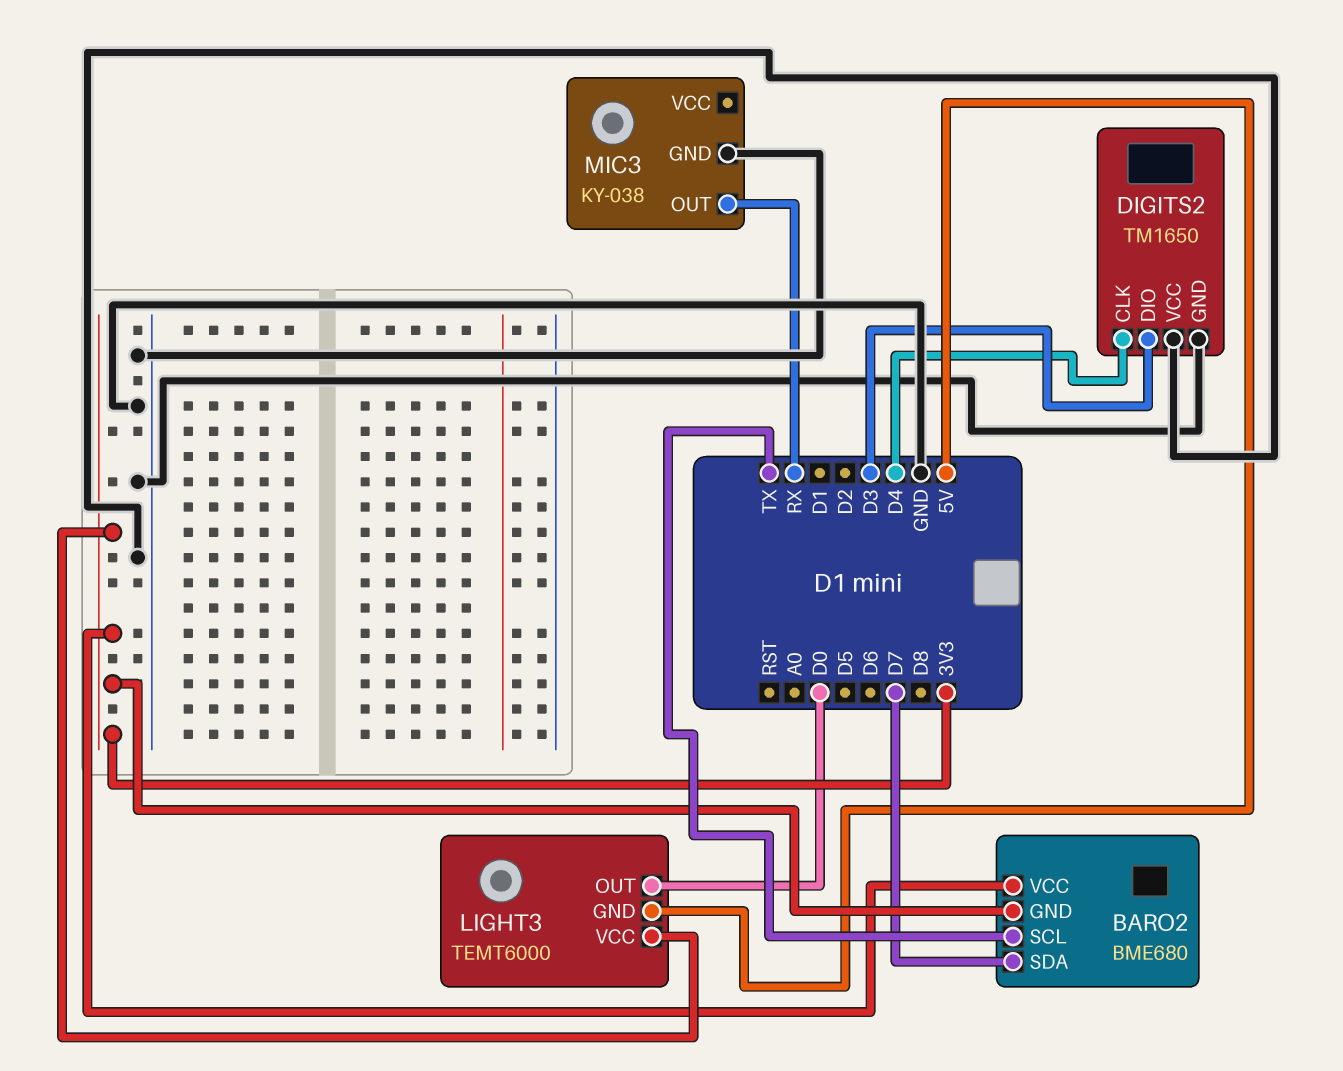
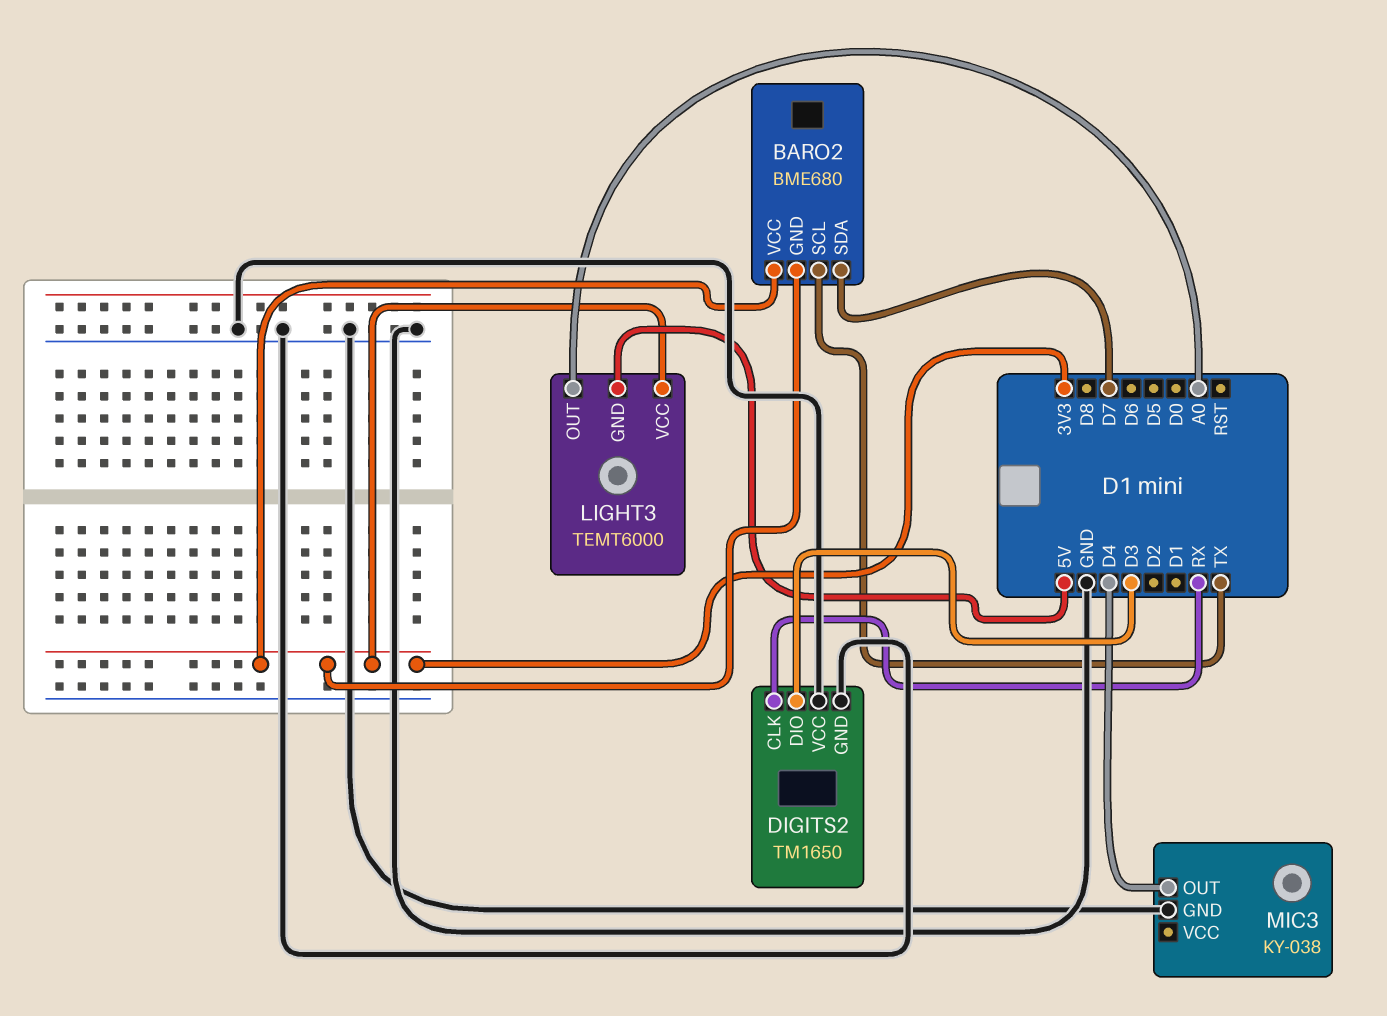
DIGITS2 pin CLK: D4 -> RX
LIGHT3 pin OUT: D0 -> A0
MIC3 pin OUT: RX -> D4

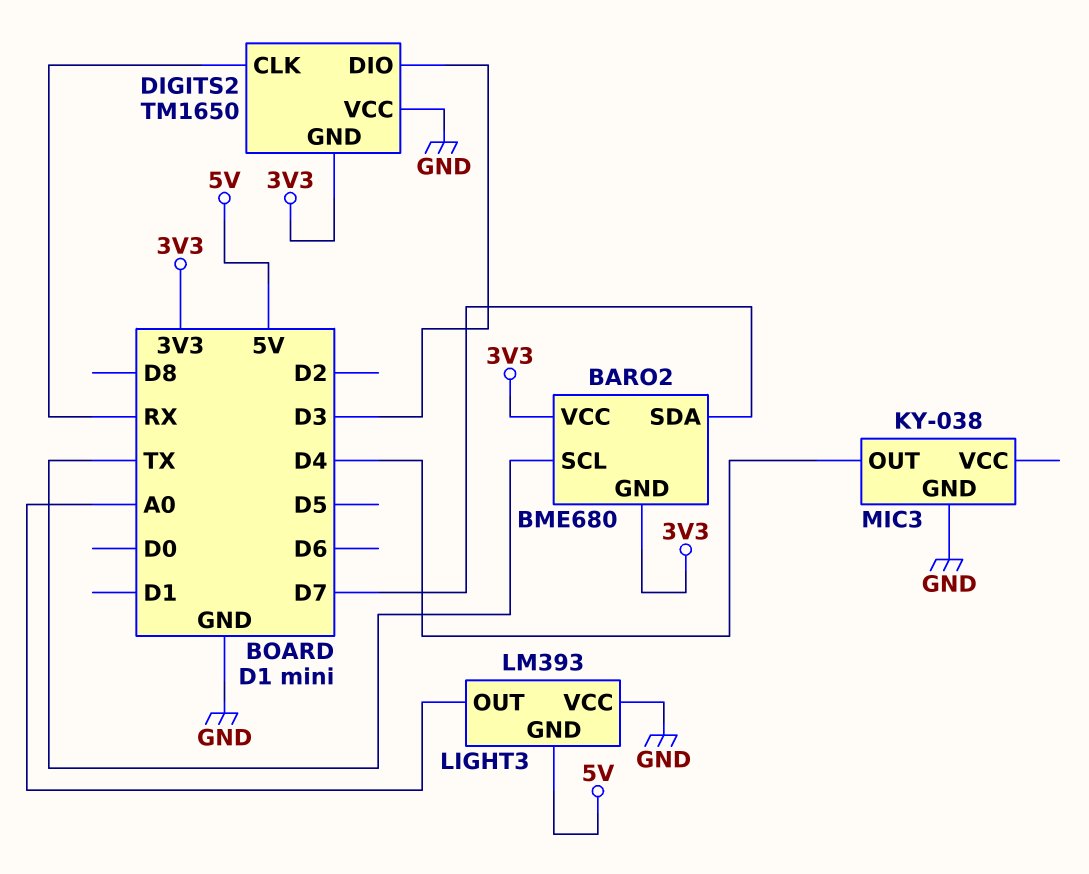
DIGITS2 pin GND: GND -> 3V3
LIGHT3: TEMT6000 -> LM393
LIGHT3 pin VCC: 3V3 -> GND

